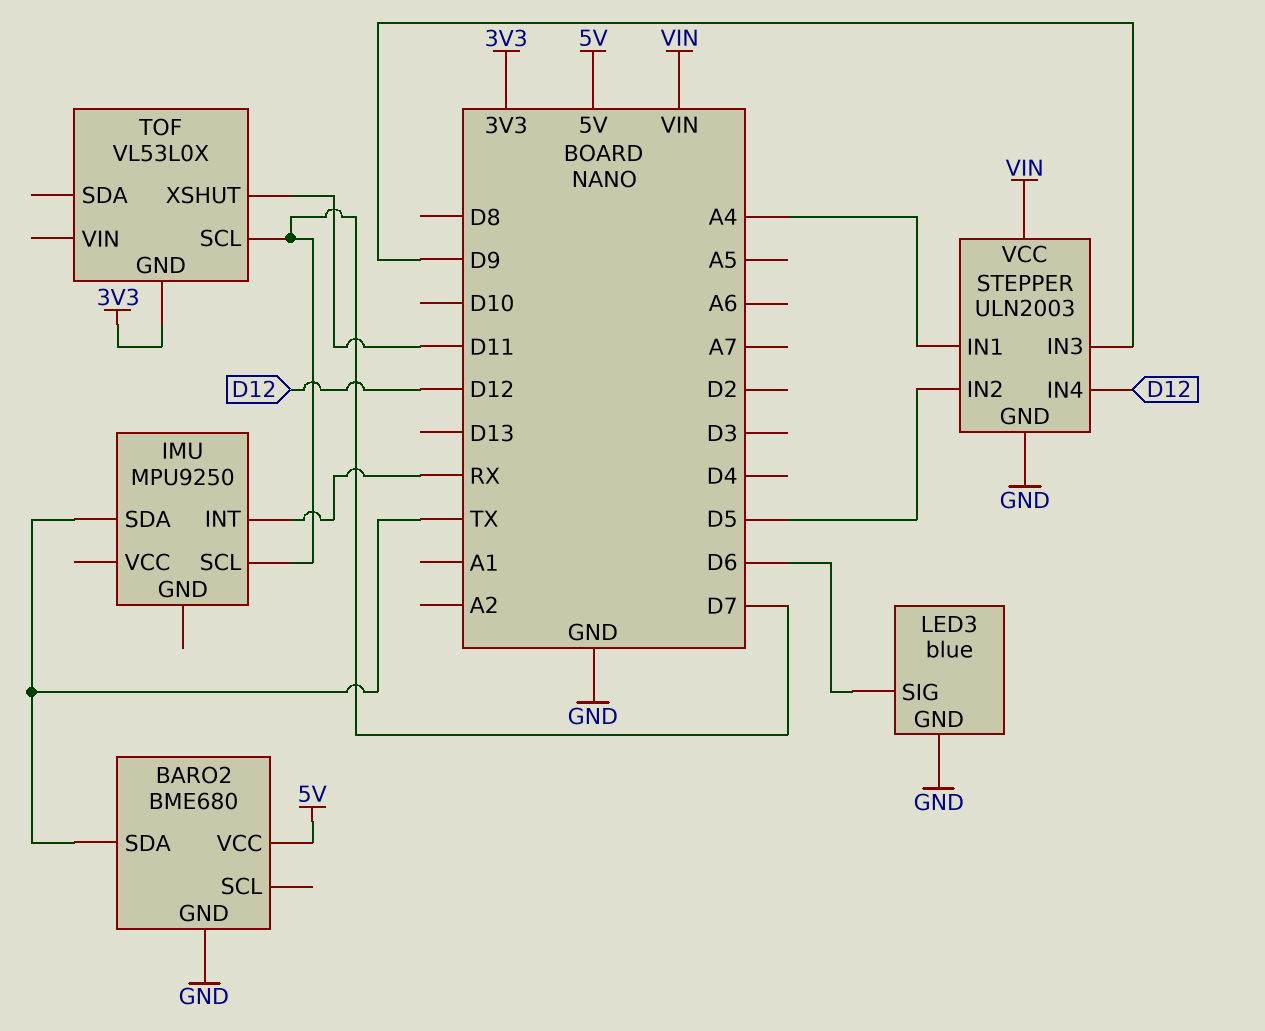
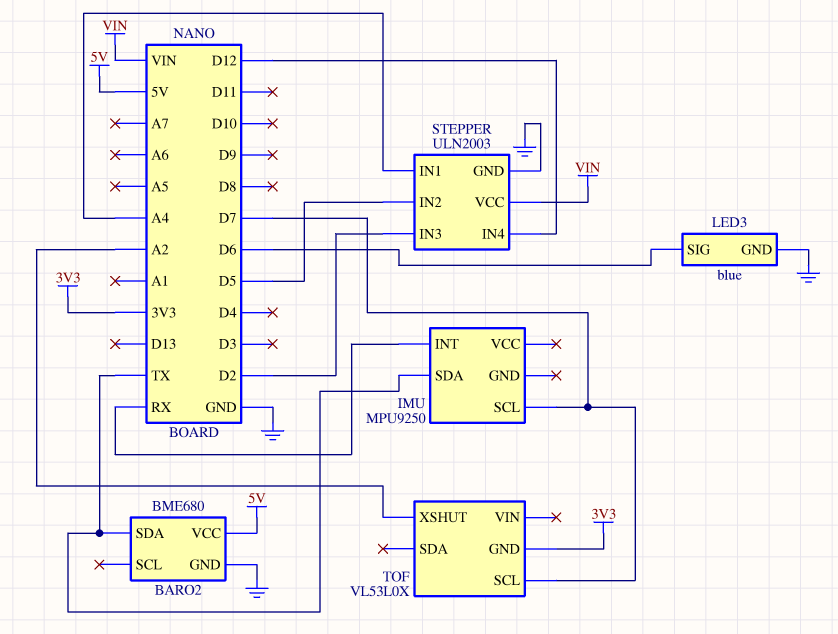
STEPPER pin IN3: D9 -> D2
TOF pin XSHUT: D11 -> A2

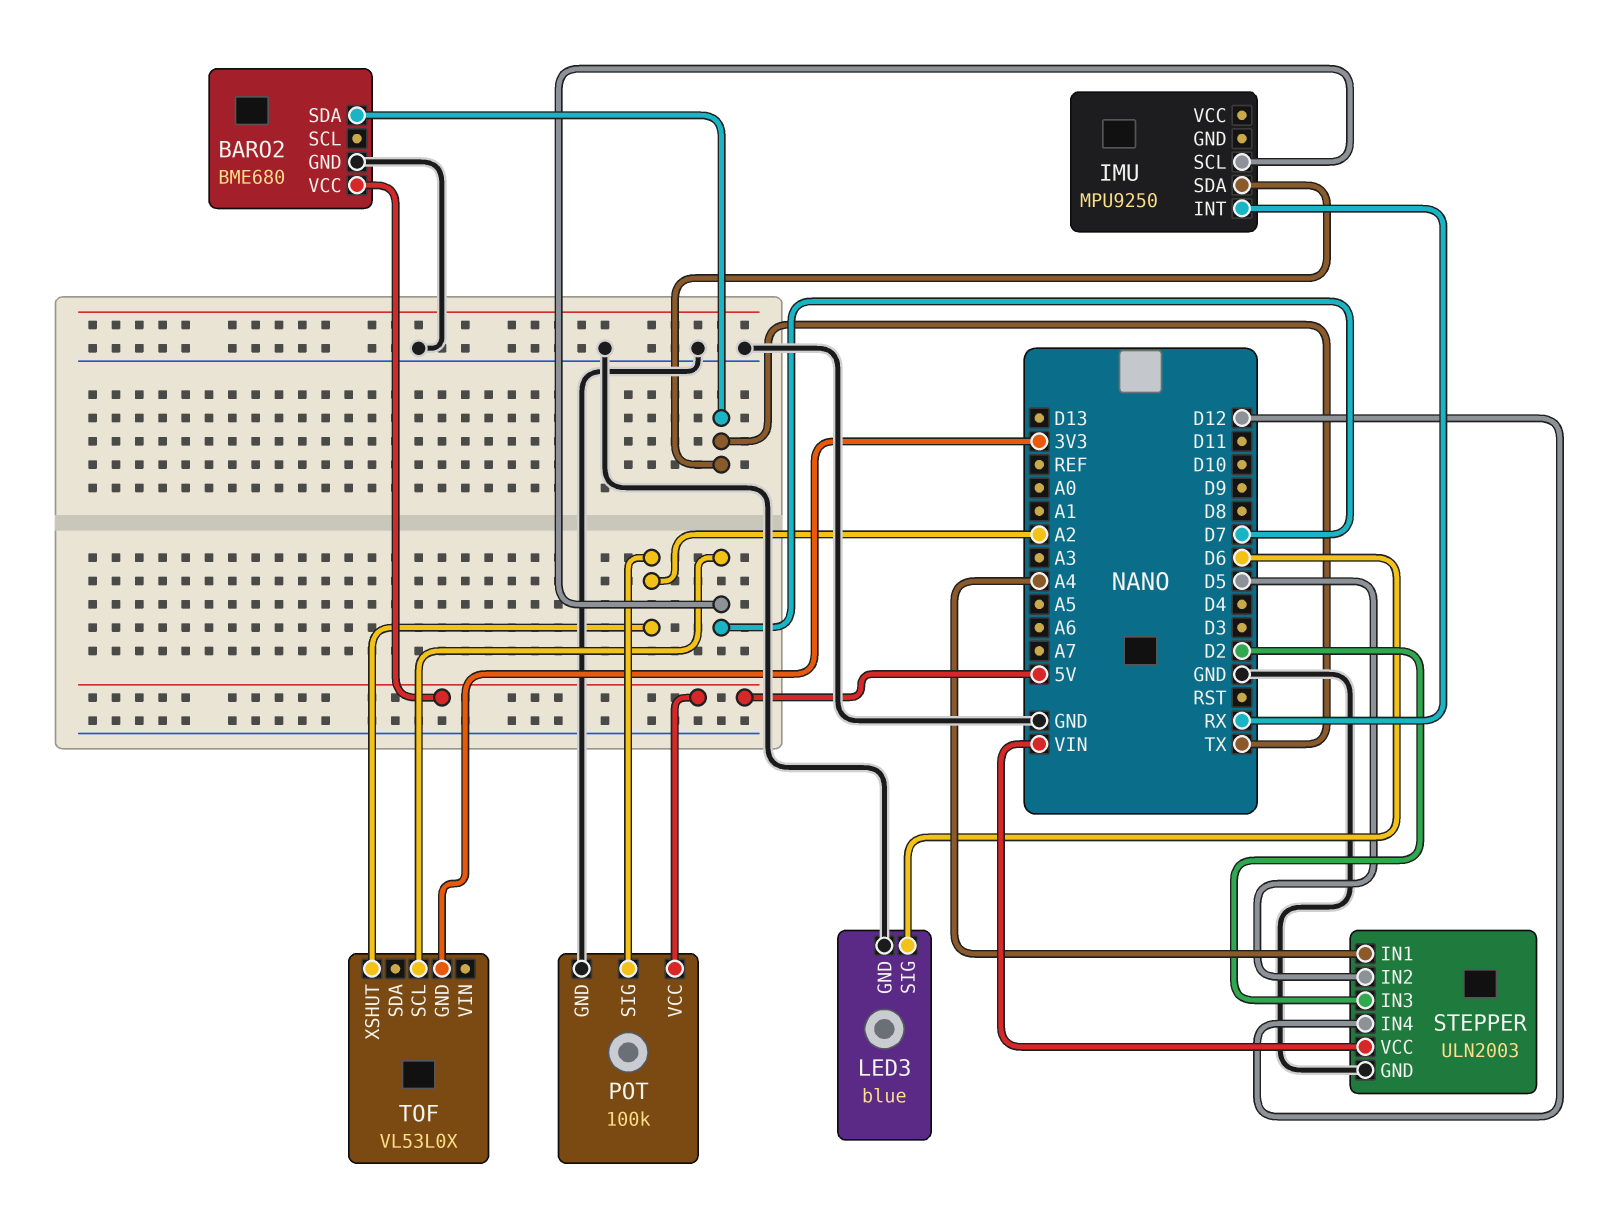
POT: none -> 100k
POT pin GND: none -> GND
POT pin SIG: none -> A2
POT pin VCC: none -> 5V

